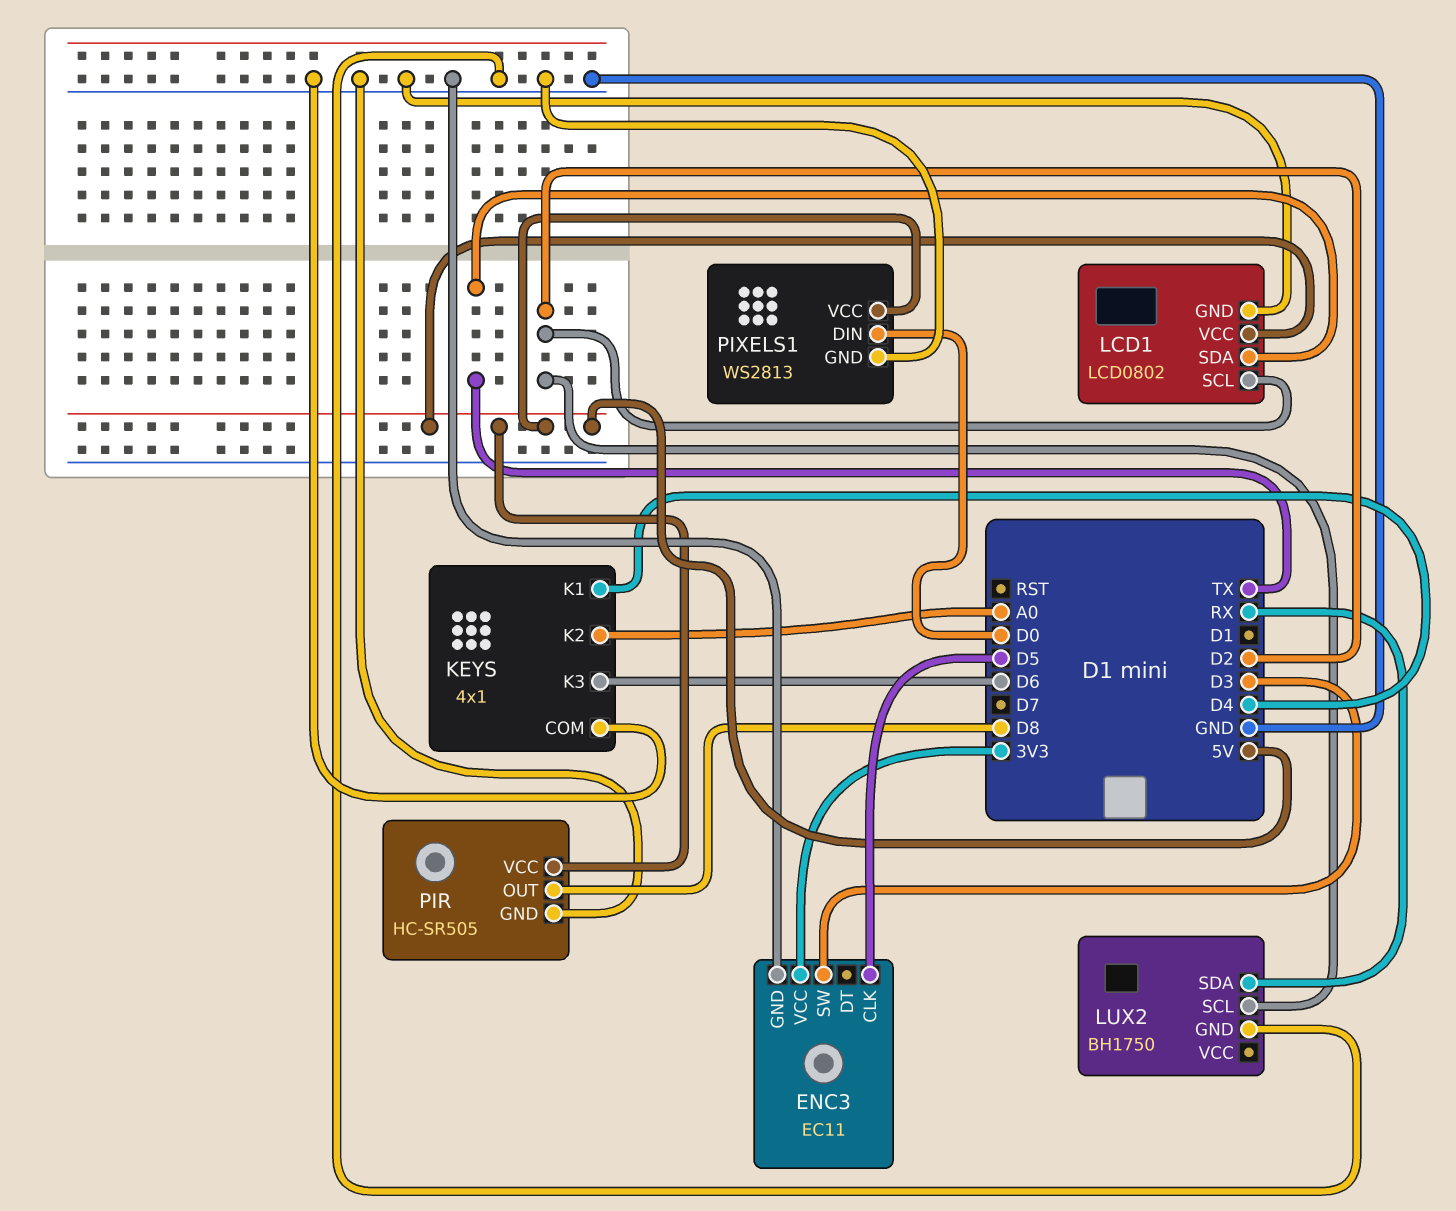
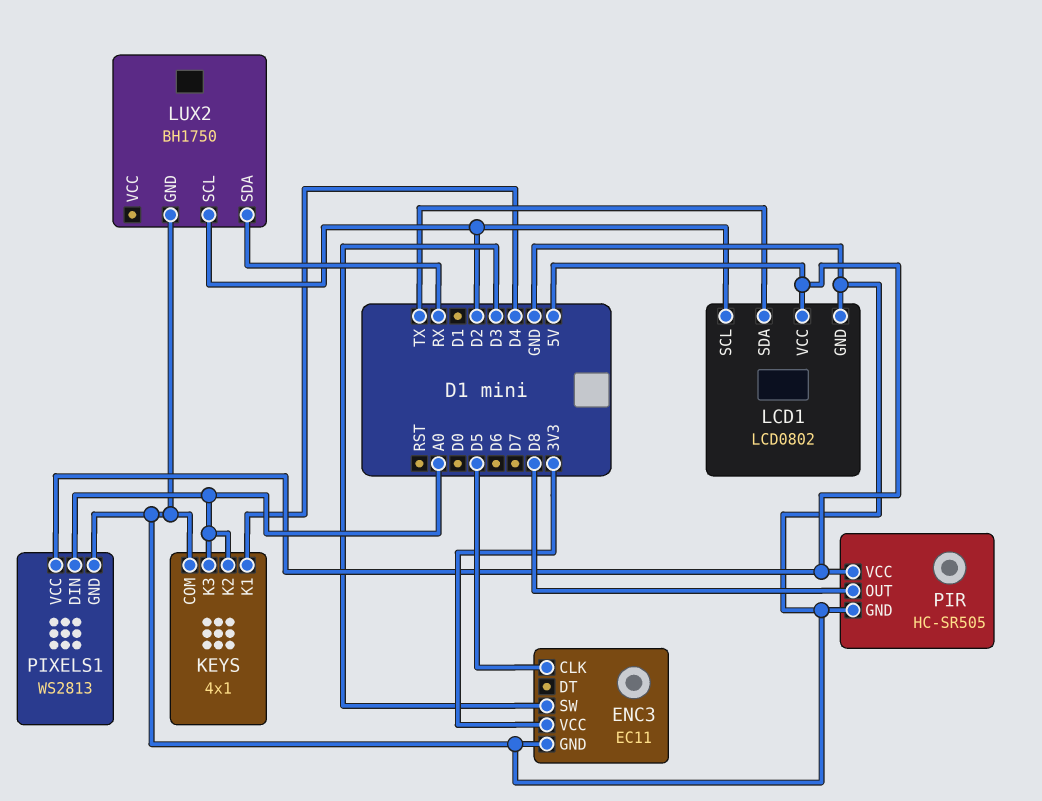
KEYS pin K3: D6 -> A0
PIXELS1 pin DIN: D0 -> A0

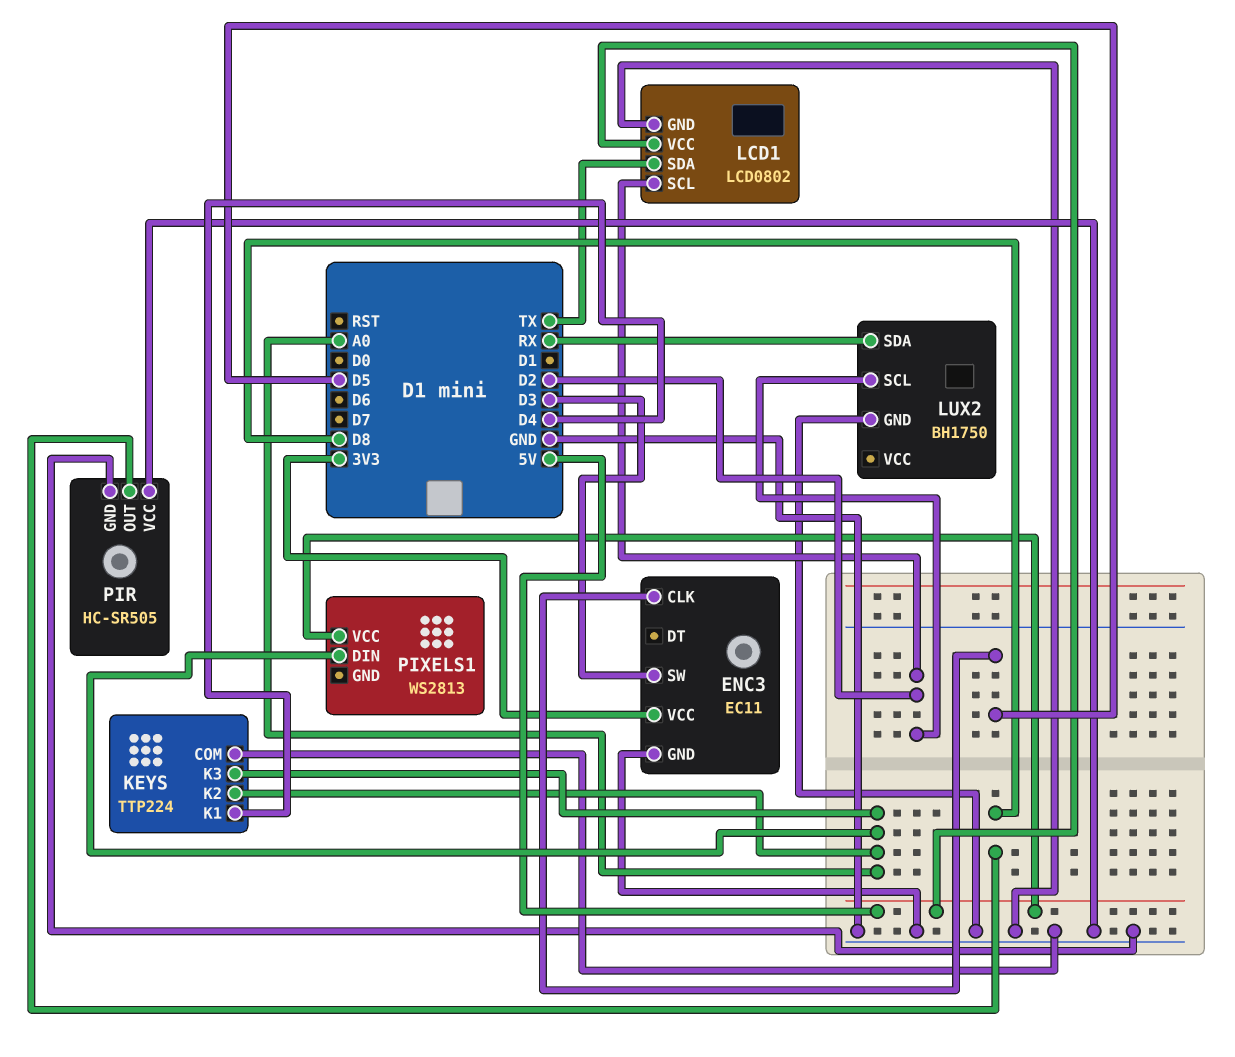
KEYS: 4x1 -> TTP224
PIR pin VCC: 5V -> GND
PIXELS1 pin GND: GND -> none

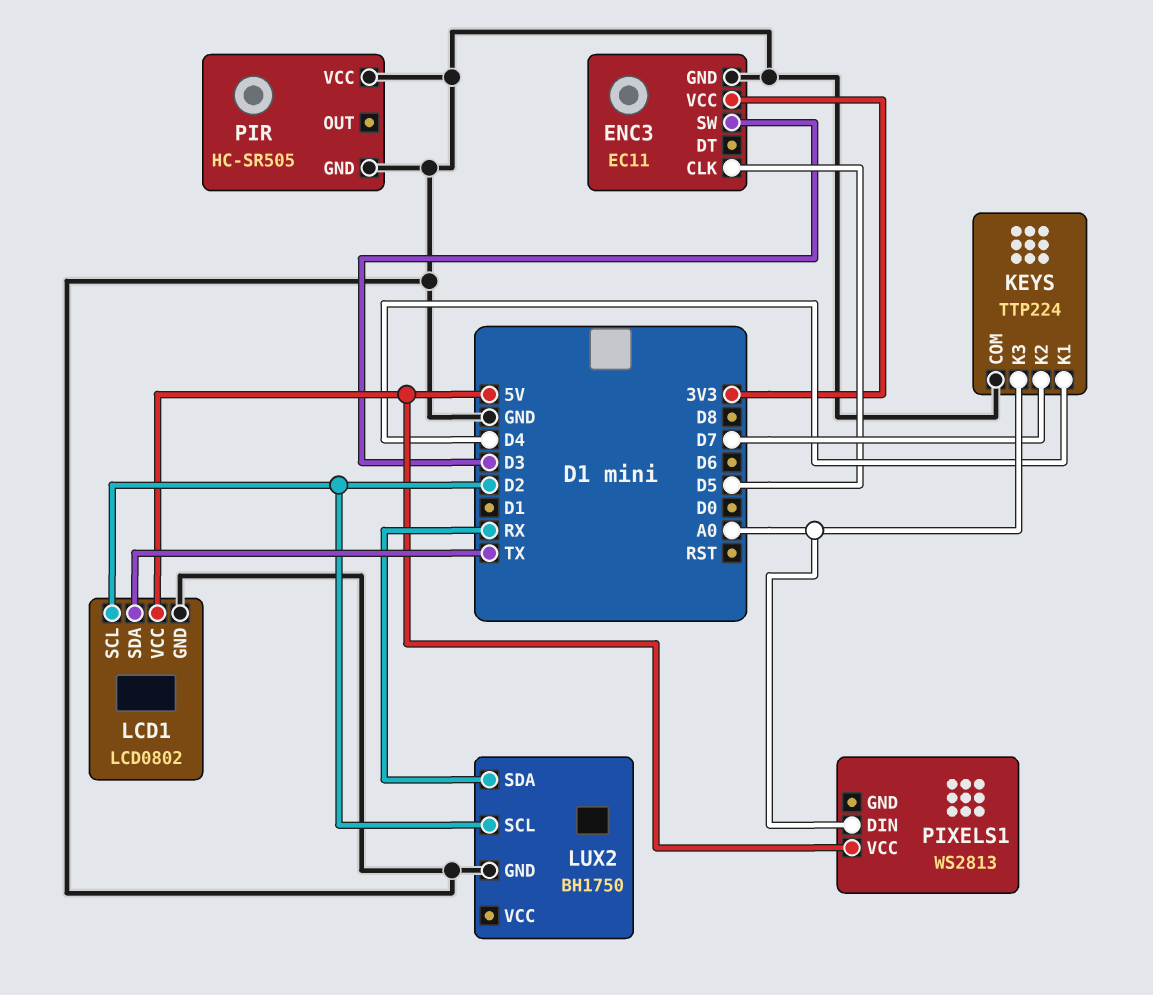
KEYS pin K2: A0 -> D7
PIR pin OUT: D8 -> none

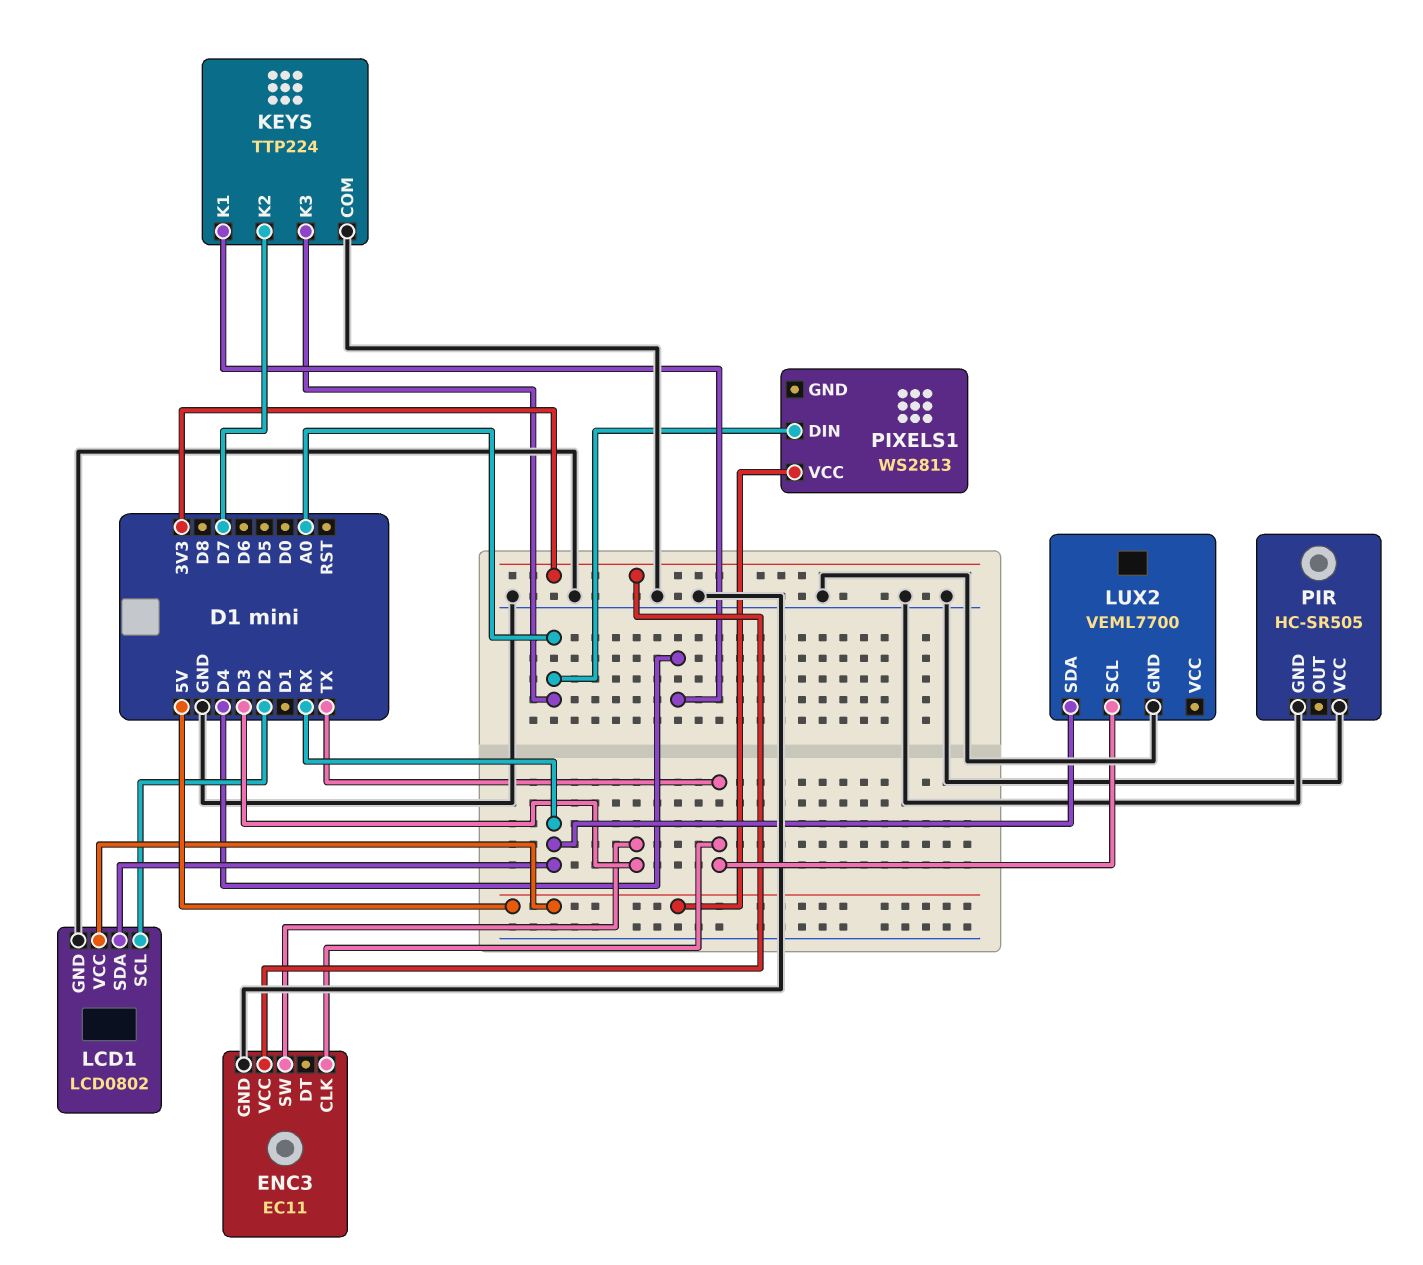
ENC3 pin CLK: D5 -> TX
LCD1 pin SDA: TX -> RX
LUX2: BH1750 -> VEML7700
LUX2 pin SCL: D2 -> TX

